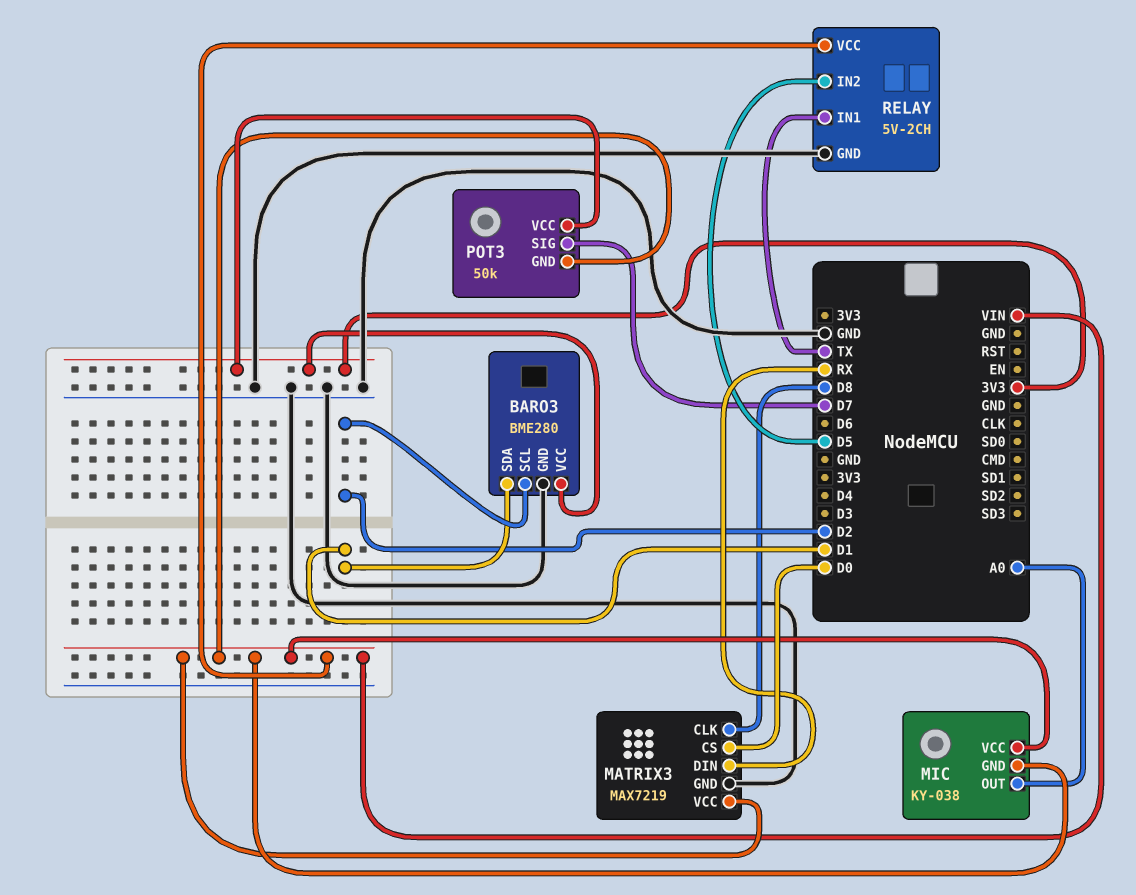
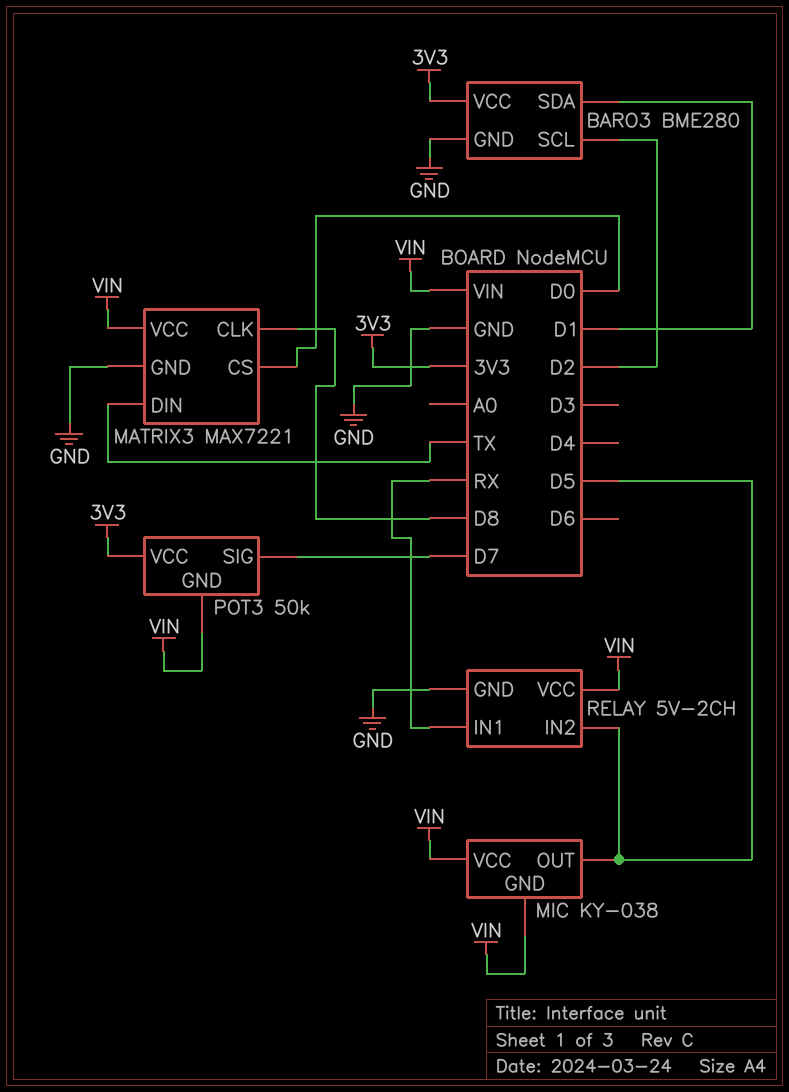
MATRIX3: MAX7219 -> MAX7221
MATRIX3 pin DIN: RX -> TX
MIC pin OUT: A0 -> D5
RELAY pin IN1: TX -> RX

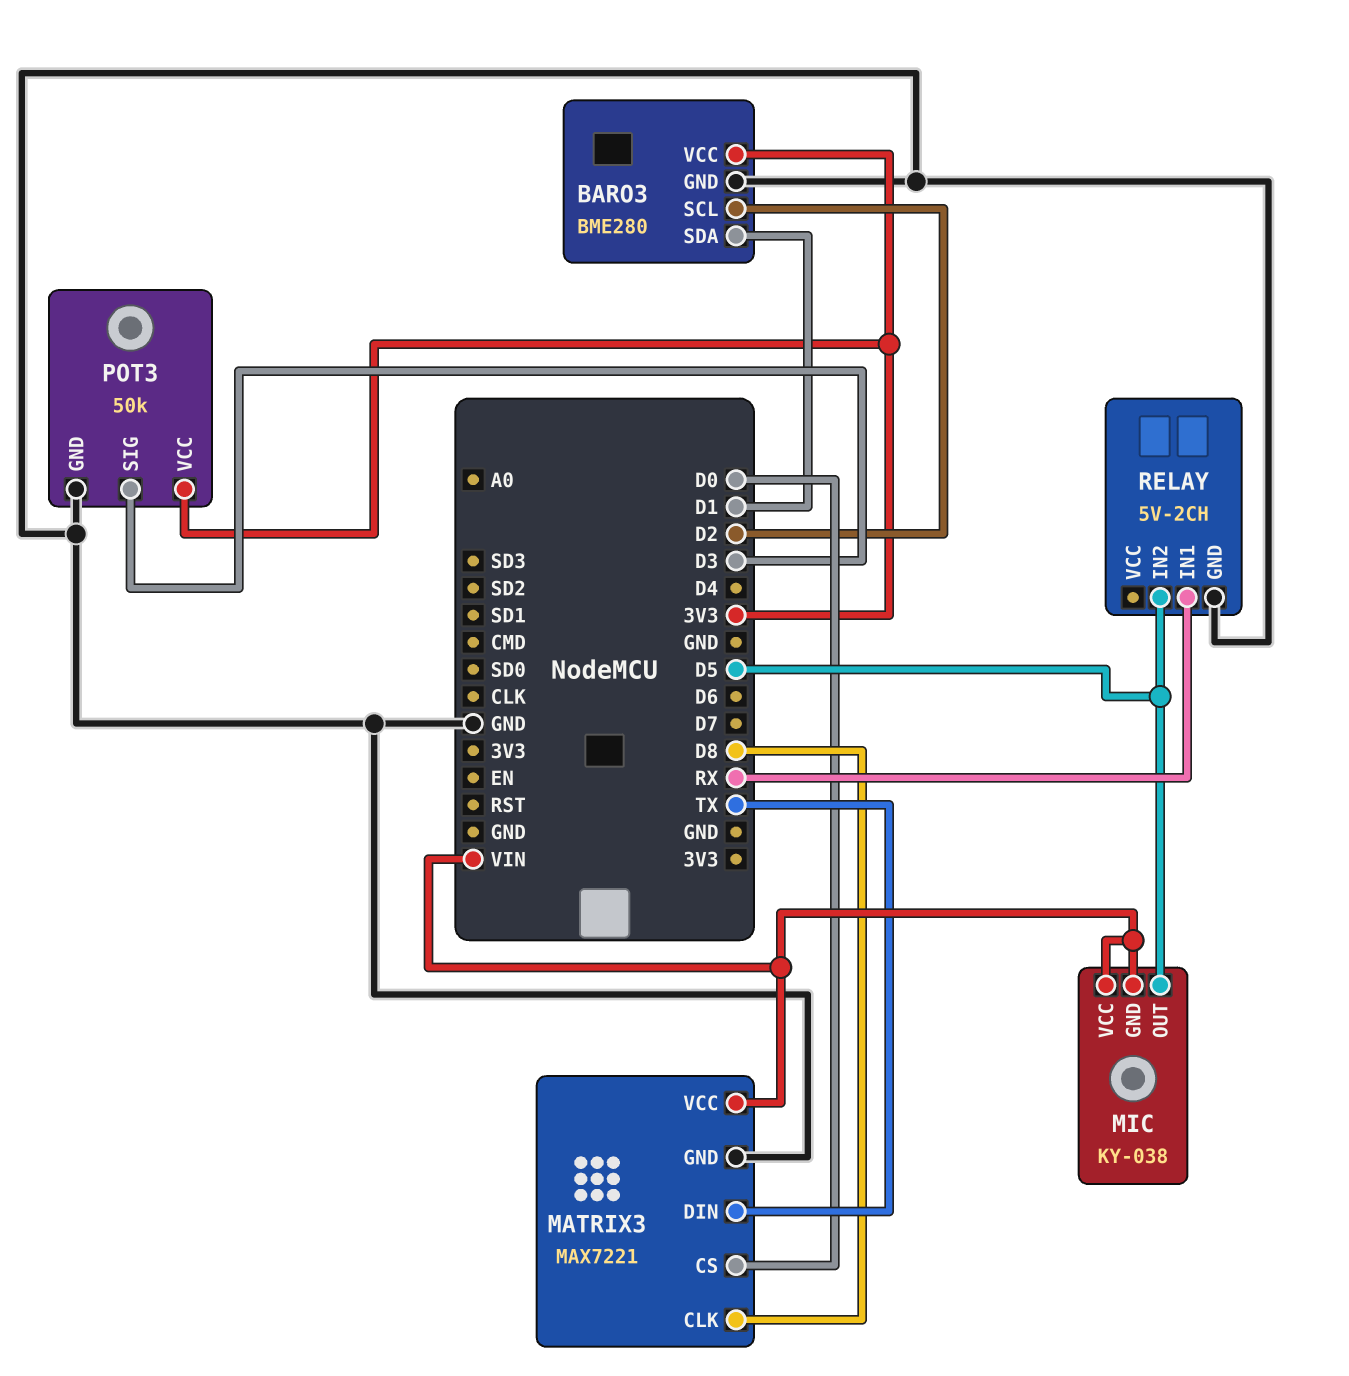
POT3 pin GND: VIN -> GND
POT3 pin SIG: D7 -> D3
RELAY pin VCC: VIN -> none

